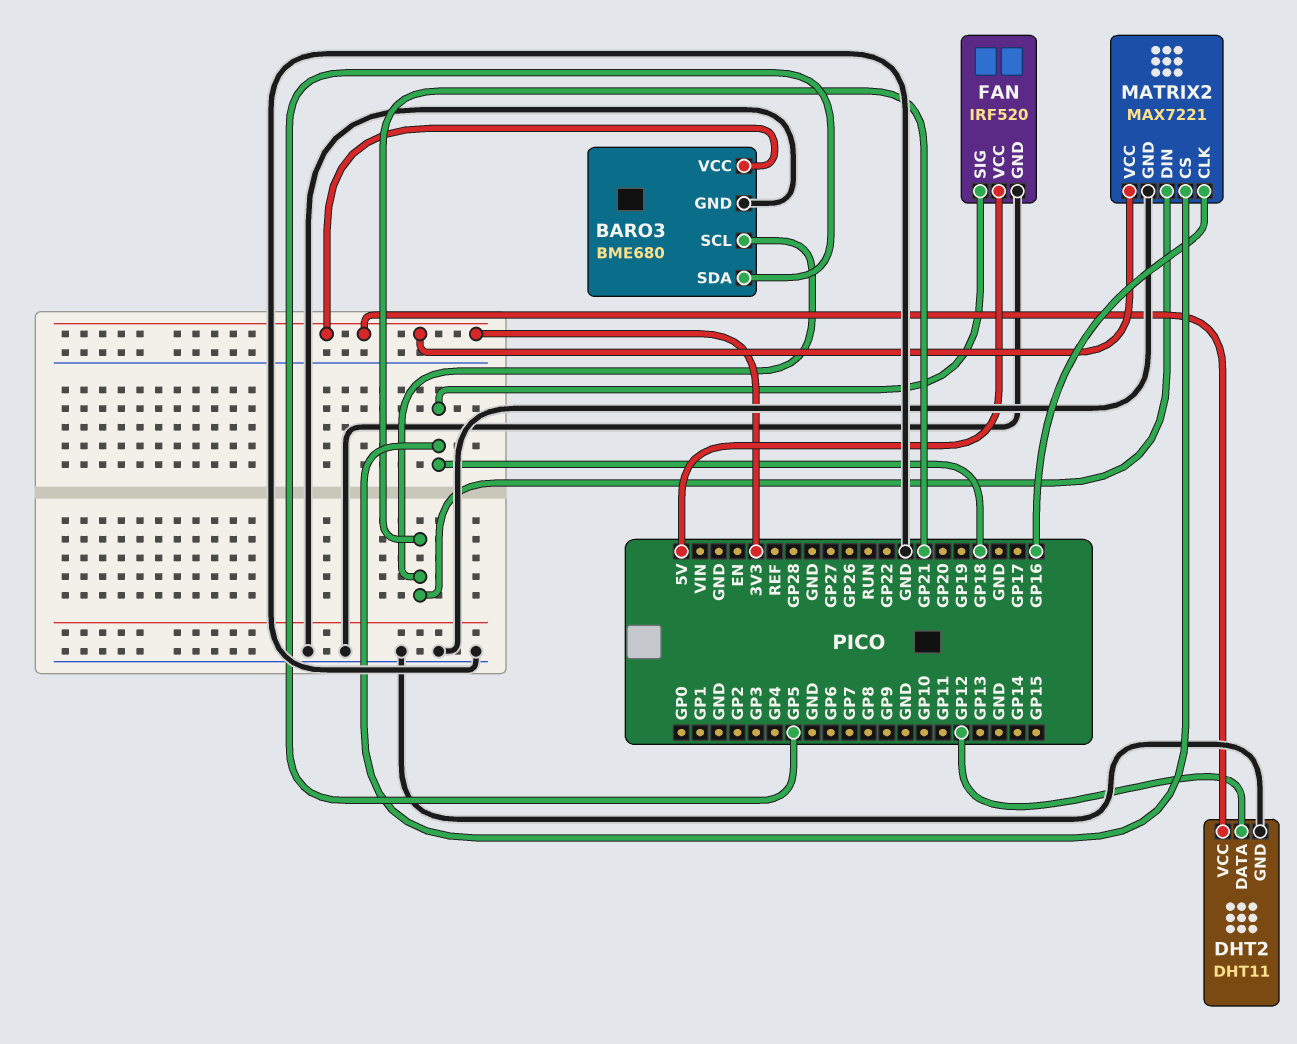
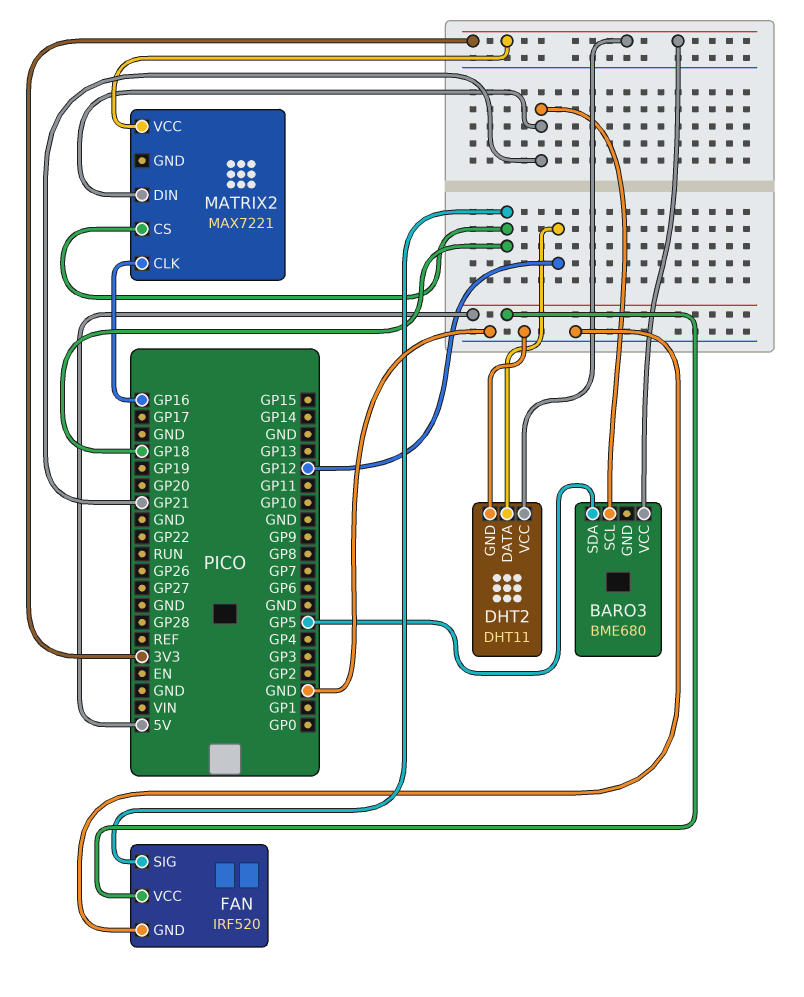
BARO3 pin GND: GND -> none
MATRIX2 pin GND: GND -> none

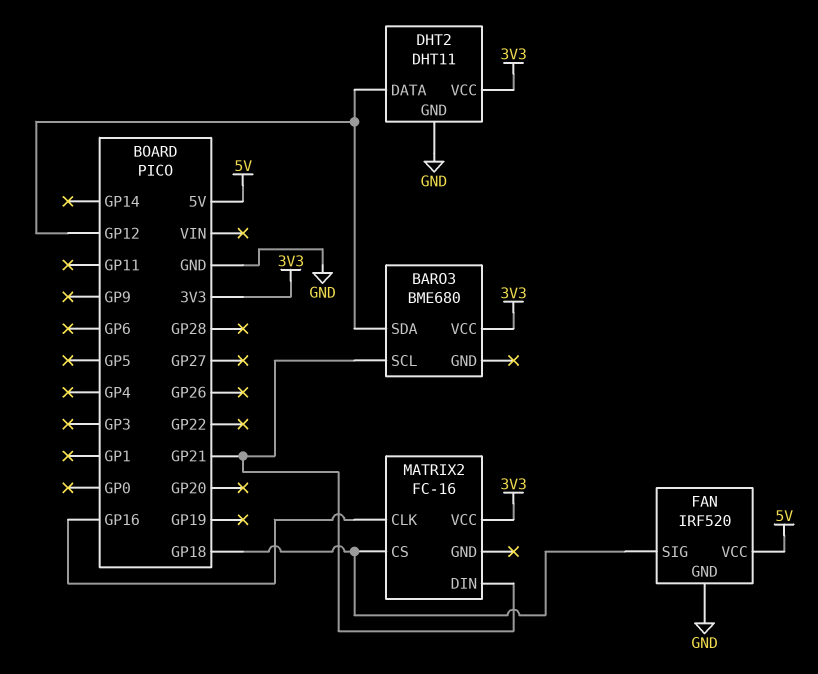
BARO3 pin SDA: GP5 -> GP12
MATRIX2: MAX7221 -> FC-16

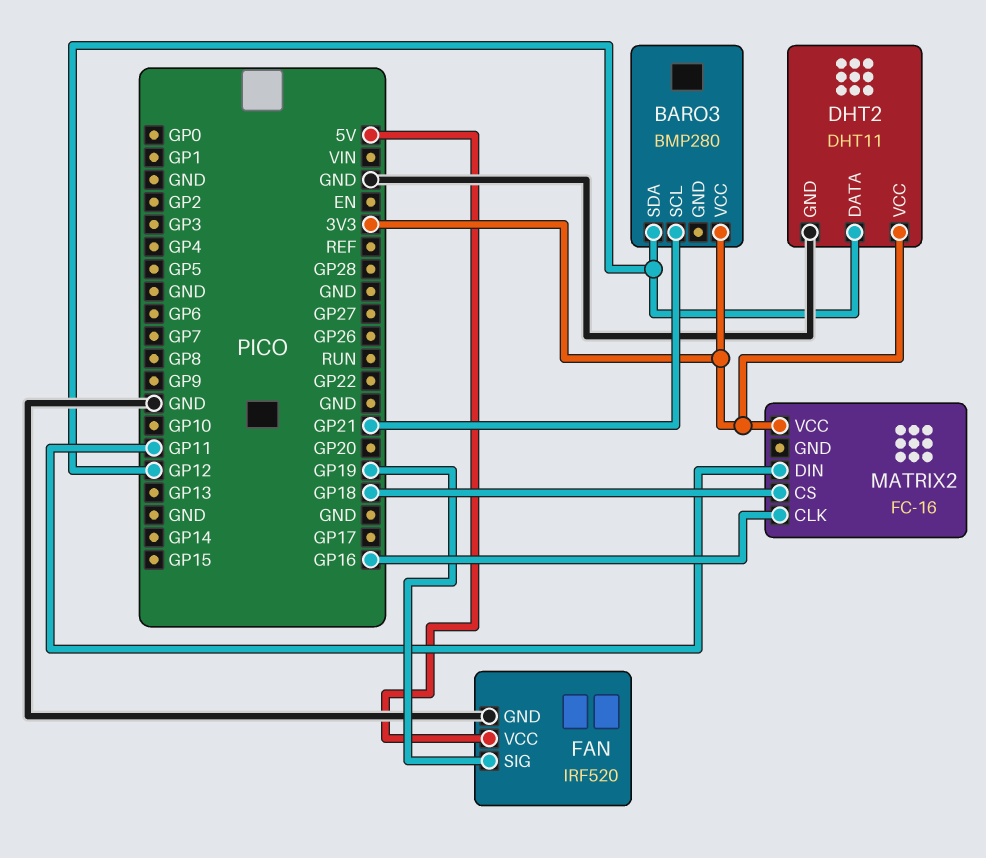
BARO3: BME680 -> BMP280
FAN pin SIG: GP18 -> GP19
MATRIX2 pin DIN: GP21 -> GP11

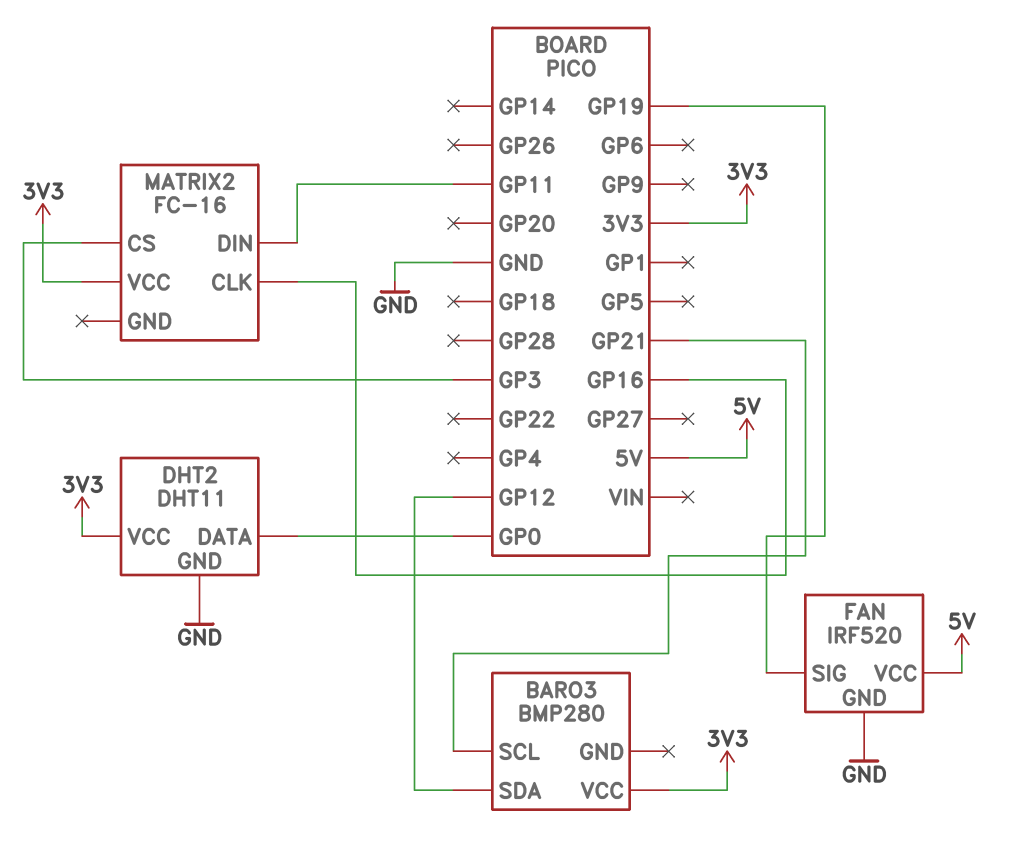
DHT2 pin DATA: GP12 -> GP0
MATRIX2 pin CS: GP18 -> GP3

